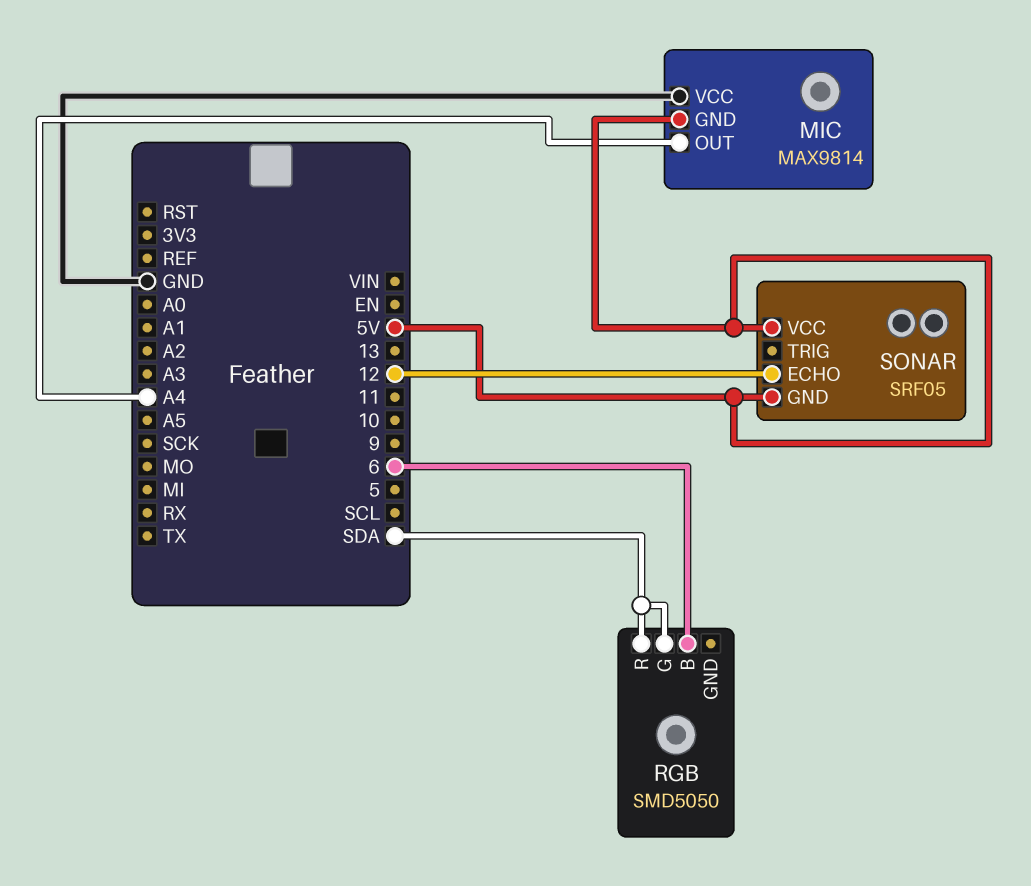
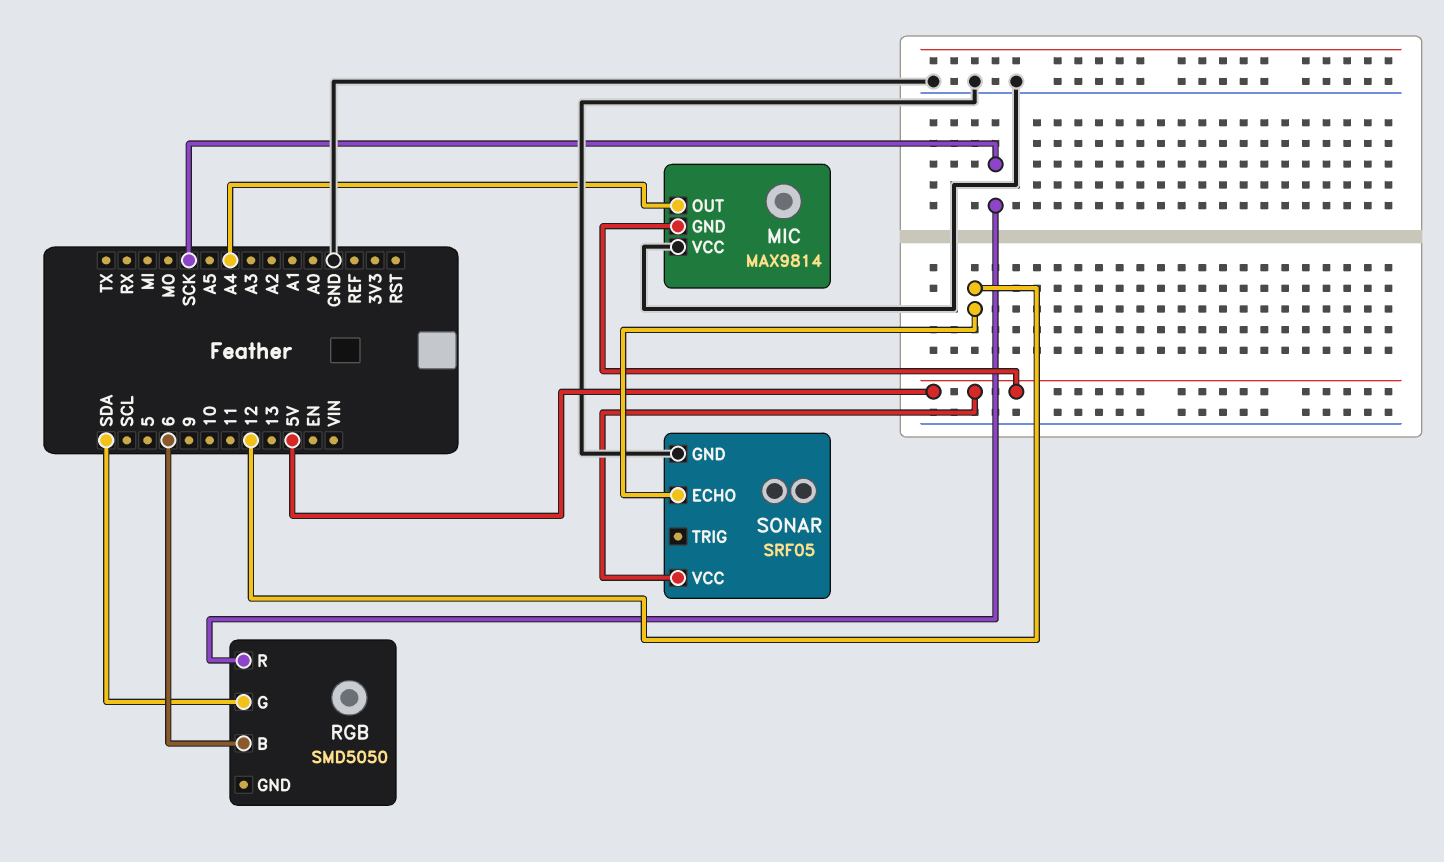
RGB pin R: SDA -> SCK
SONAR pin GND: 5V -> GND

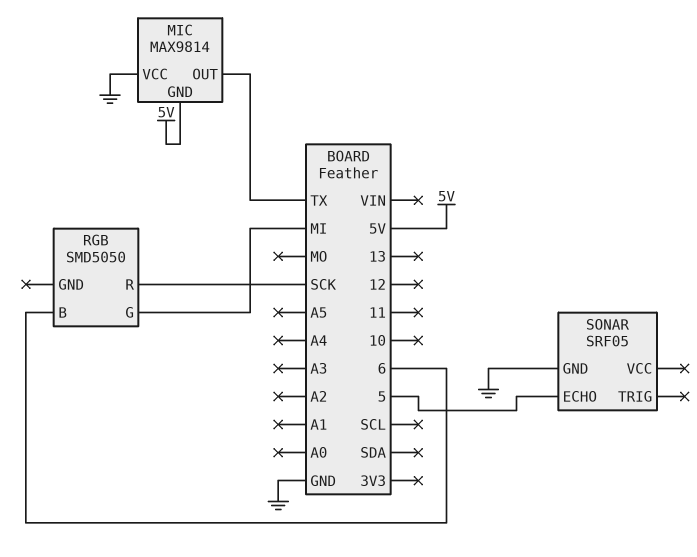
MIC pin OUT: A4 -> TX
RGB pin G: SDA -> MI
SONAR pin ECHO: 12 -> 5
SONAR pin VCC: 5V -> none

